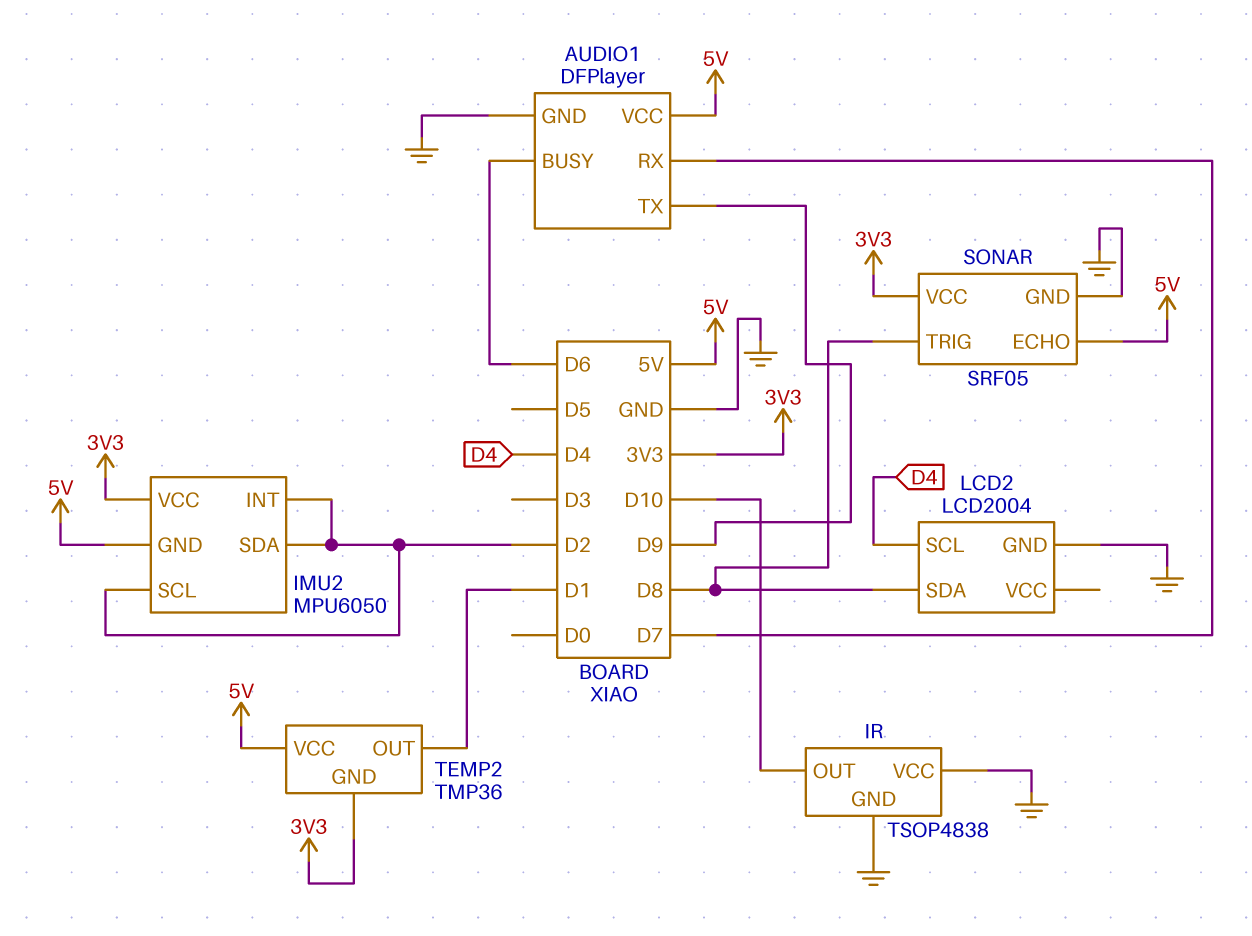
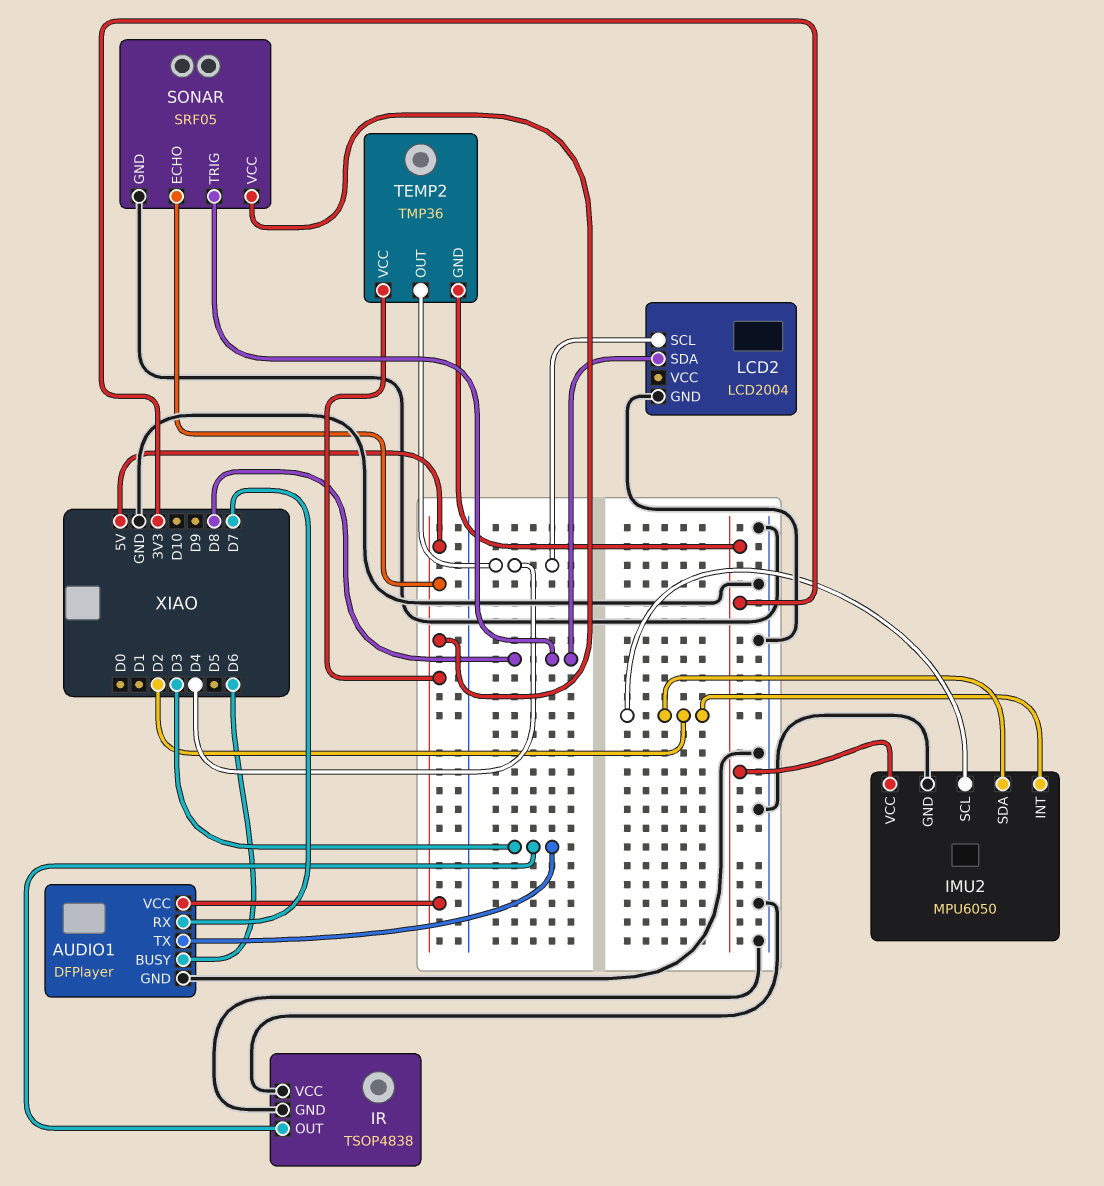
AUDIO1 pin TX: D9 -> D3
IMU2 pin GND: 5V -> GND
IR pin OUT: D10 -> D3
SONAR pin VCC: 3V3 -> 5V
TEMP2 pin OUT: D1 -> D4

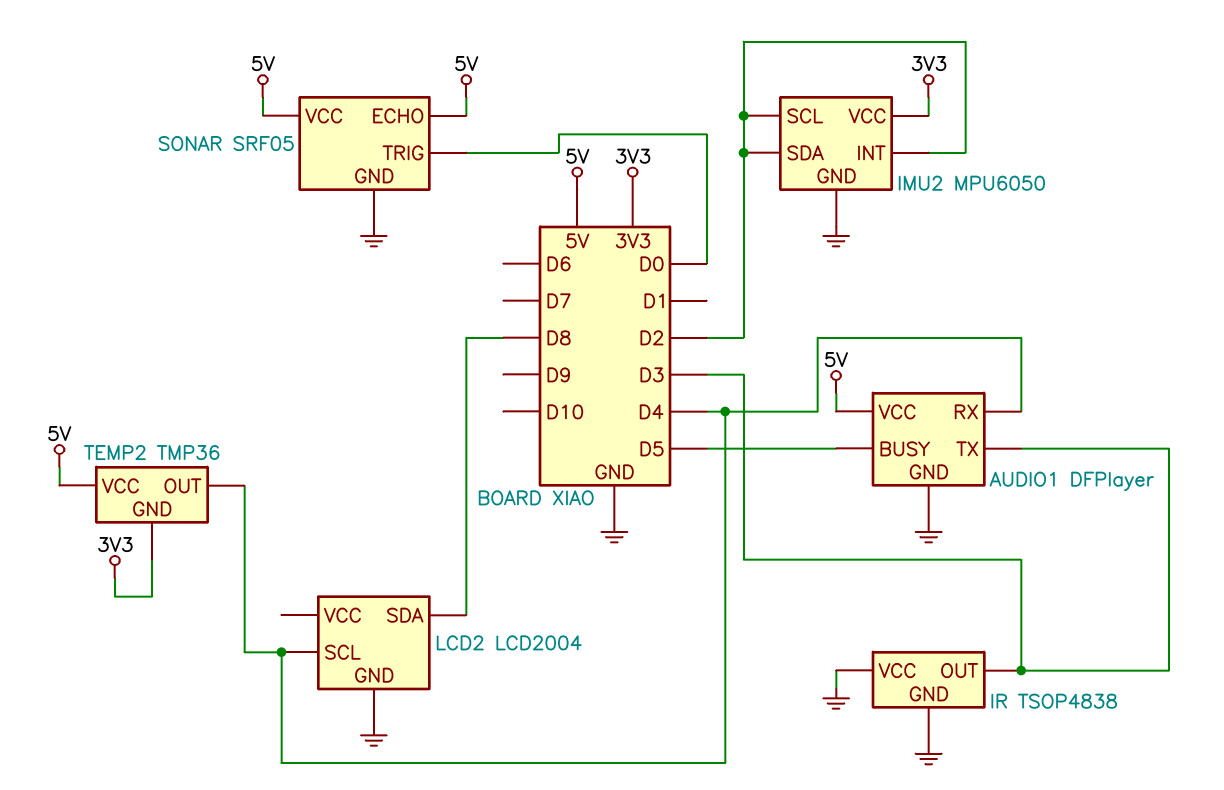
AUDIO1 pin BUSY: D6 -> D5
AUDIO1 pin RX: D7 -> D4
SONAR pin TRIG: D8 -> D0

